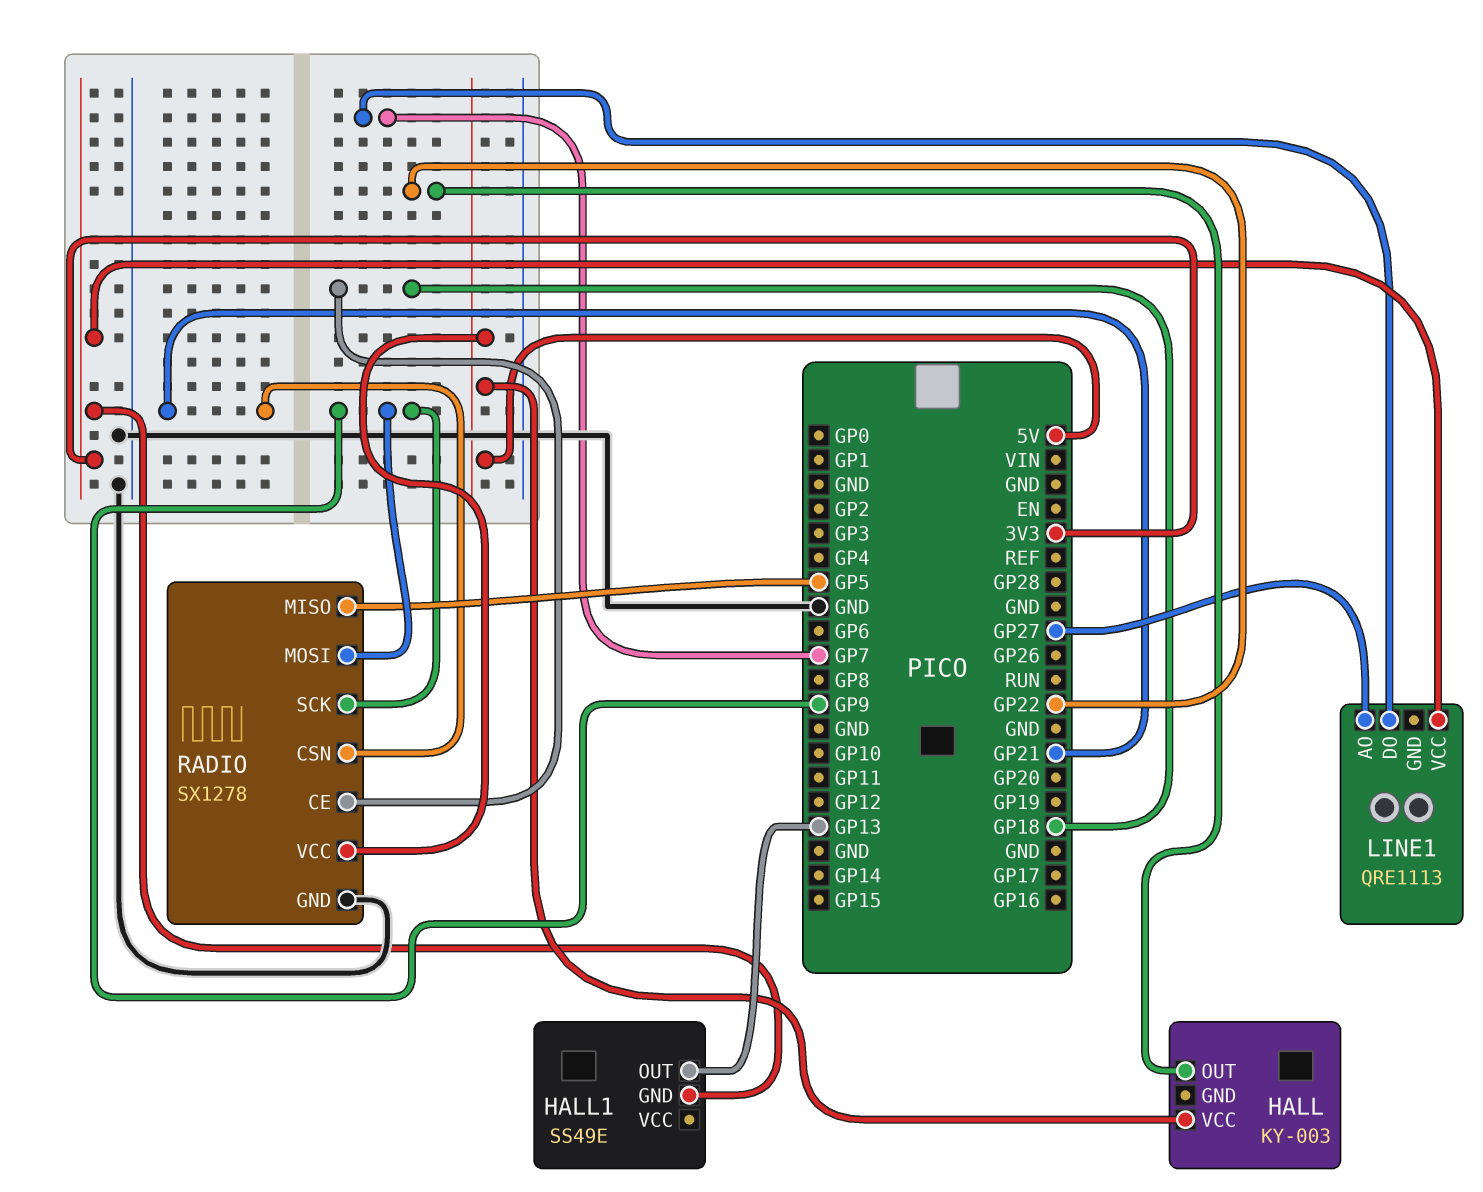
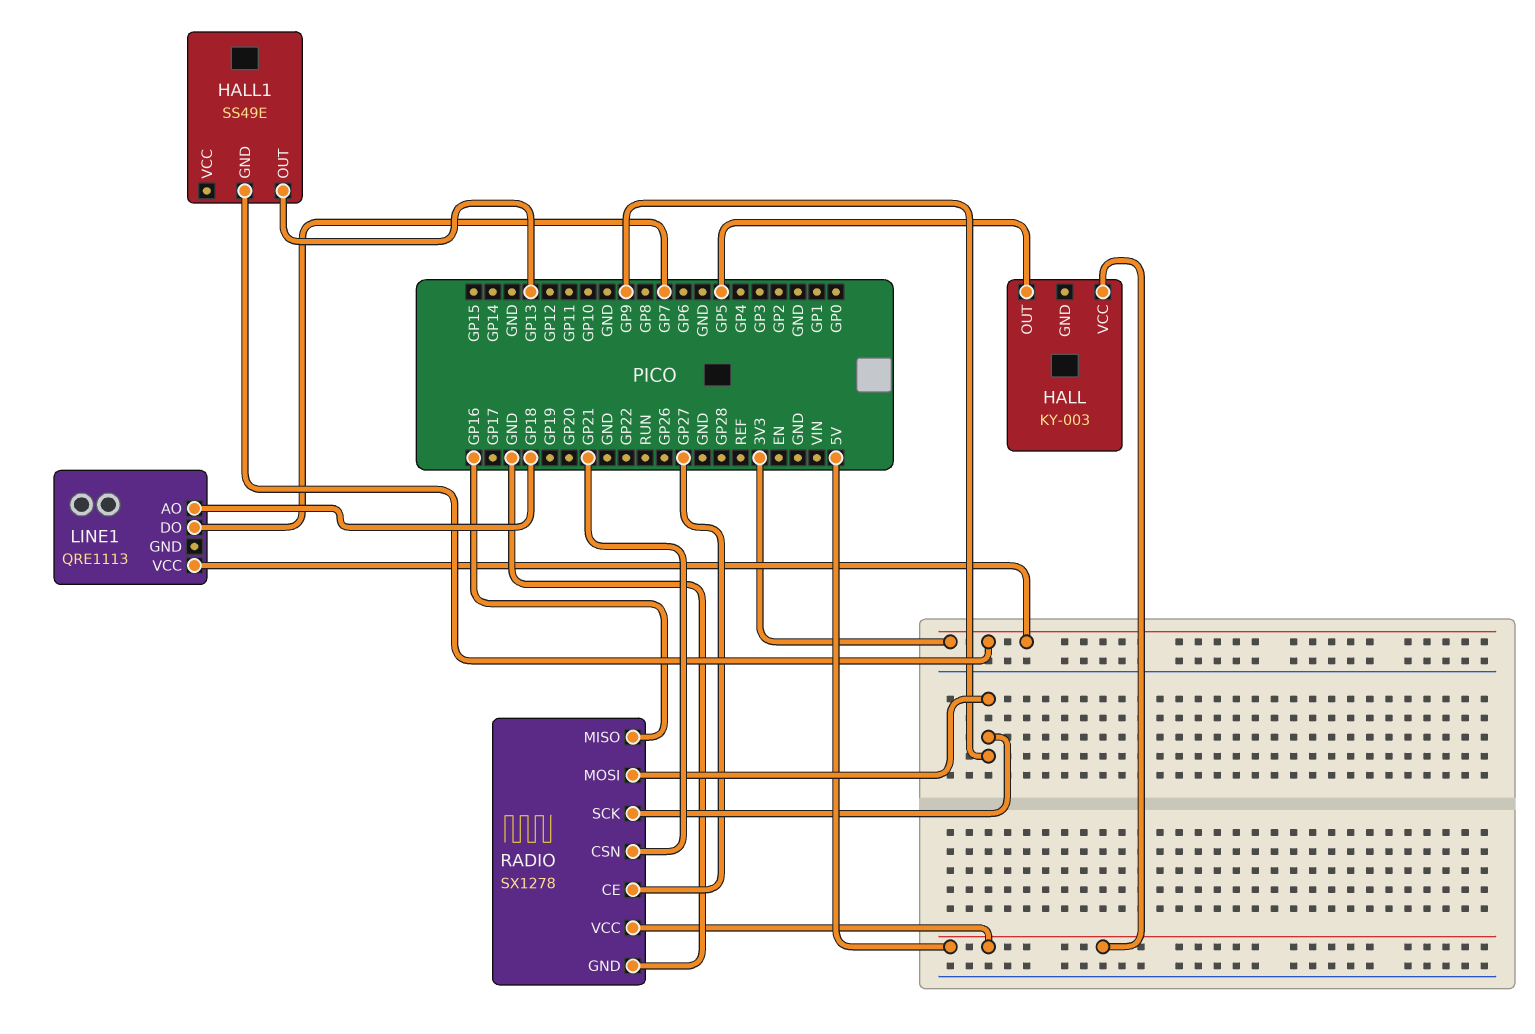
HALL pin OUT: GP22 -> GP5
LINE1 pin AO: GP27 -> GP18
RADIO pin CE: GP18 -> GP27
RADIO pin MISO: GP5 -> GP16

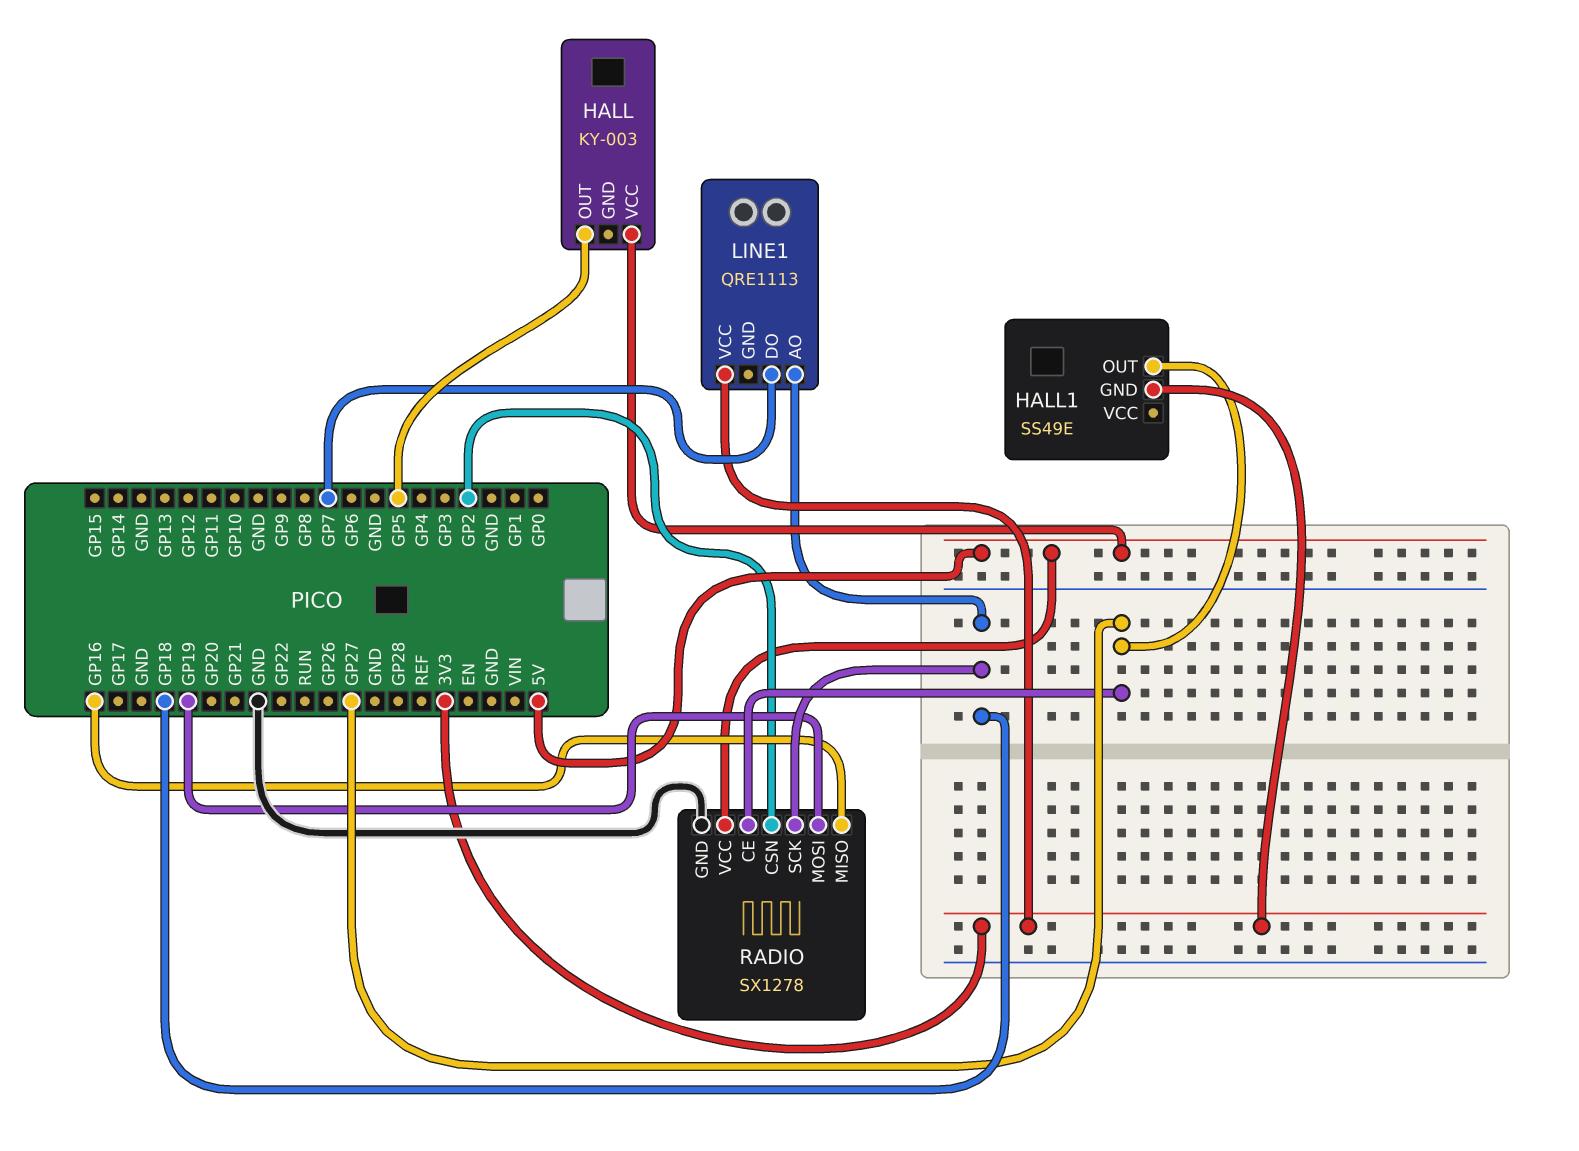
HALL1 pin OUT: GP13 -> GP27
RADIO pin CSN: GP21 -> GP2
RADIO pin MOSI: GP9 -> GP19
RADIO pin SCK: GP9 -> GP18

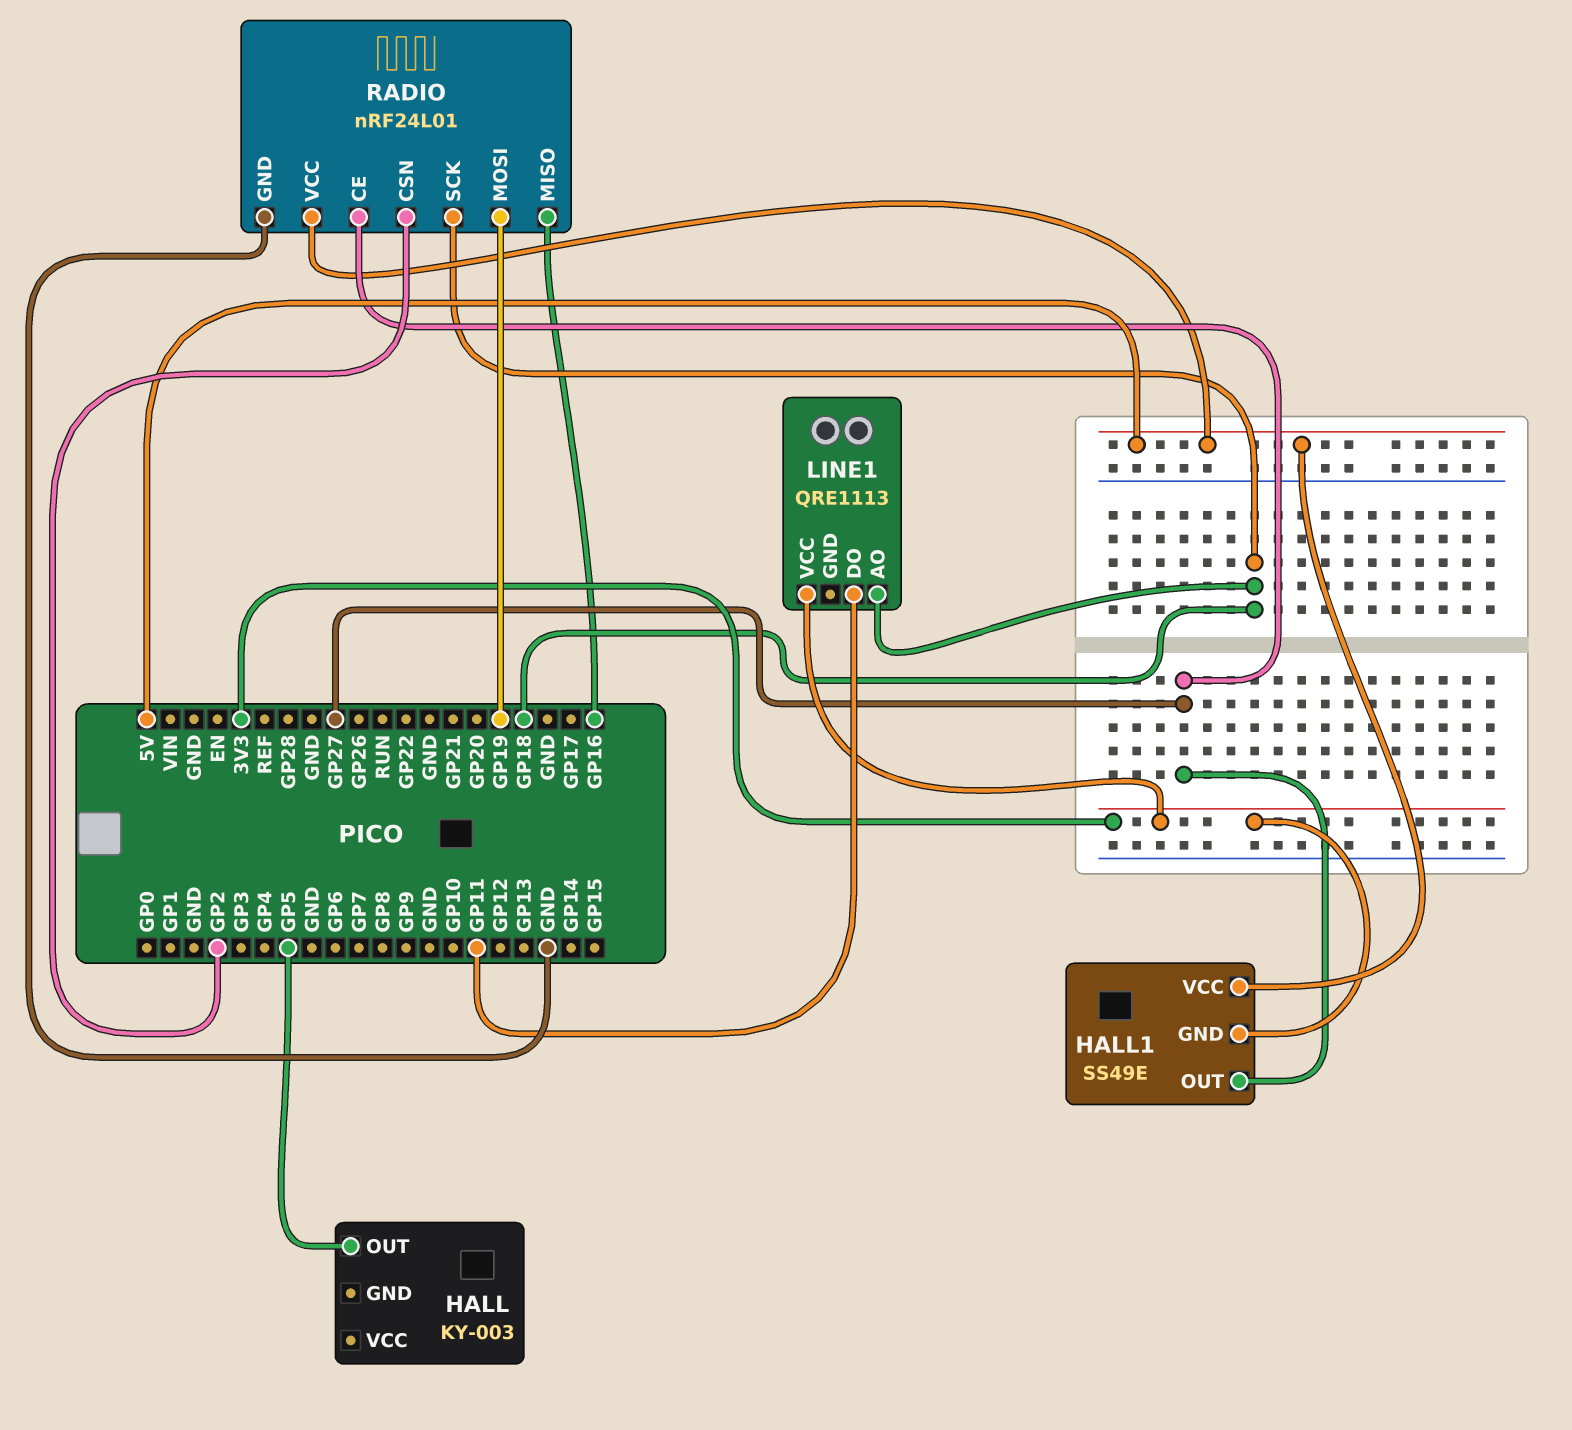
HALL pin VCC: 5V -> none
HALL1 pin VCC: none -> 5V
LINE1 pin DO: GP7 -> GP11
RADIO: SX1278 -> nRF24L01

